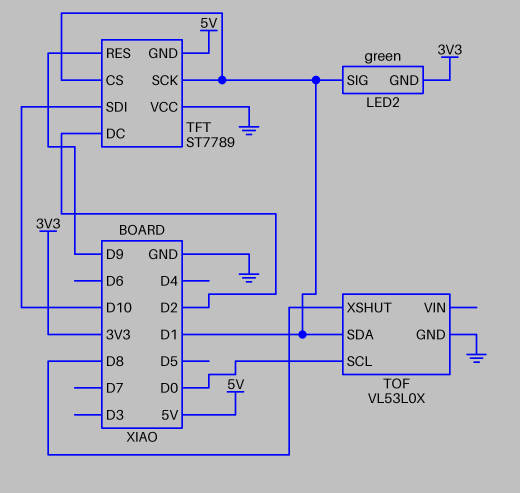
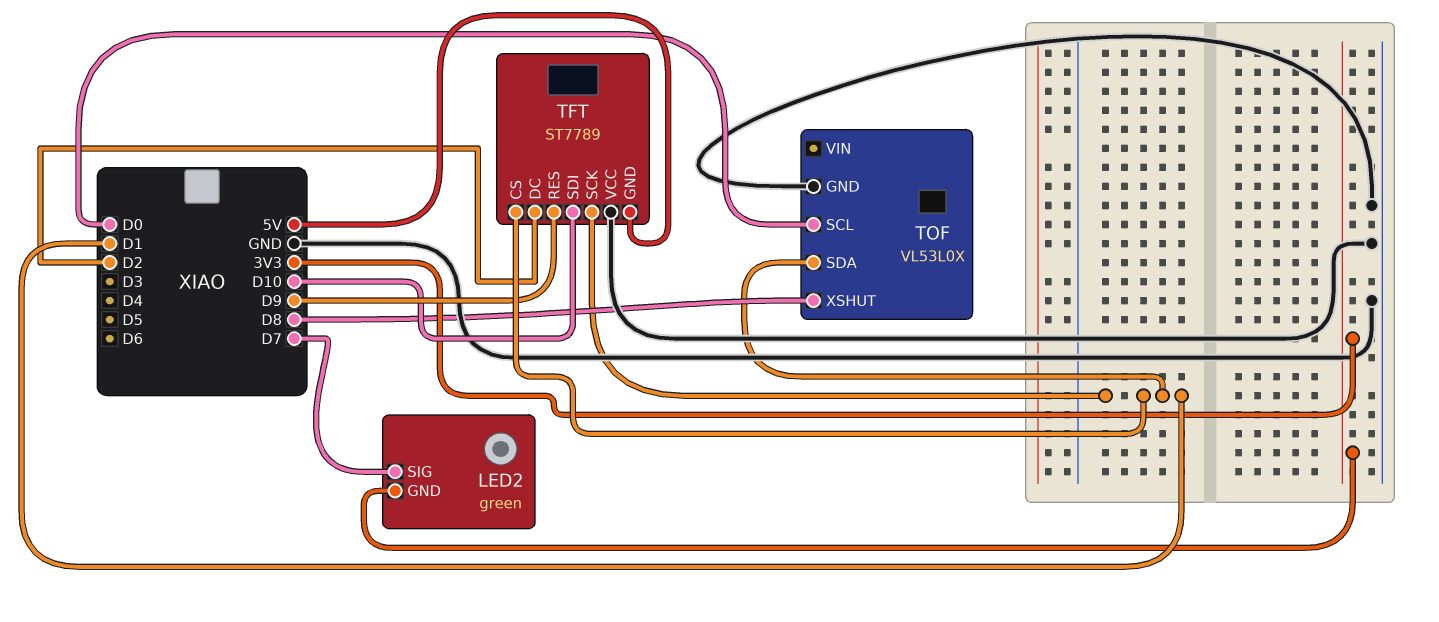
LED2 pin SIG: D1 -> D7

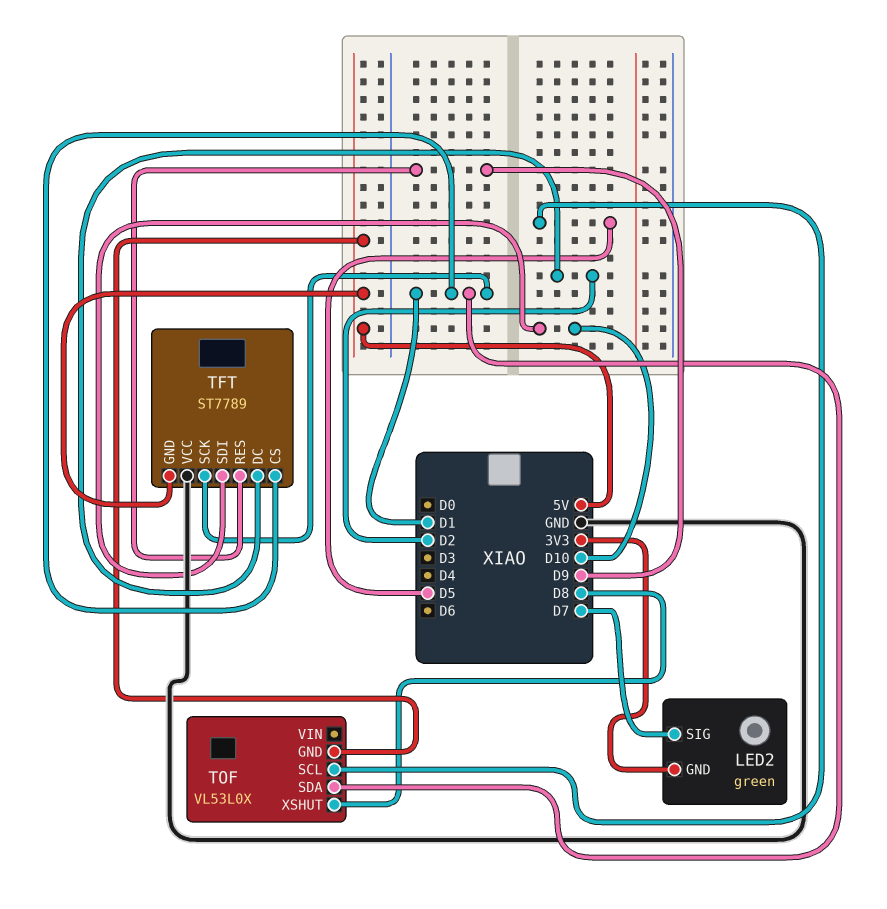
TOF pin GND: GND -> 5V
TOF pin SCL: D0 -> D5

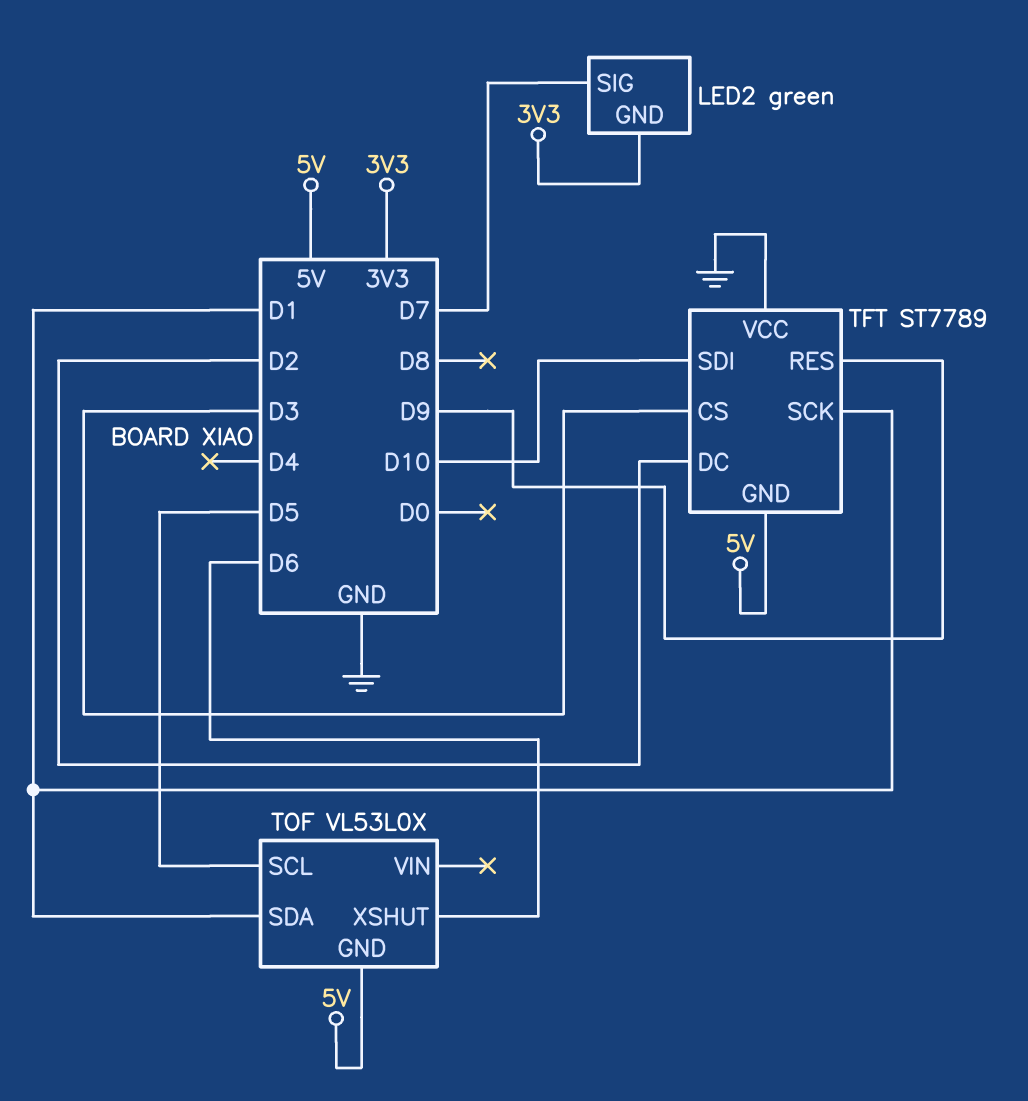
TFT pin CS: D1 -> D3
TOF pin XSHUT: D8 -> D6

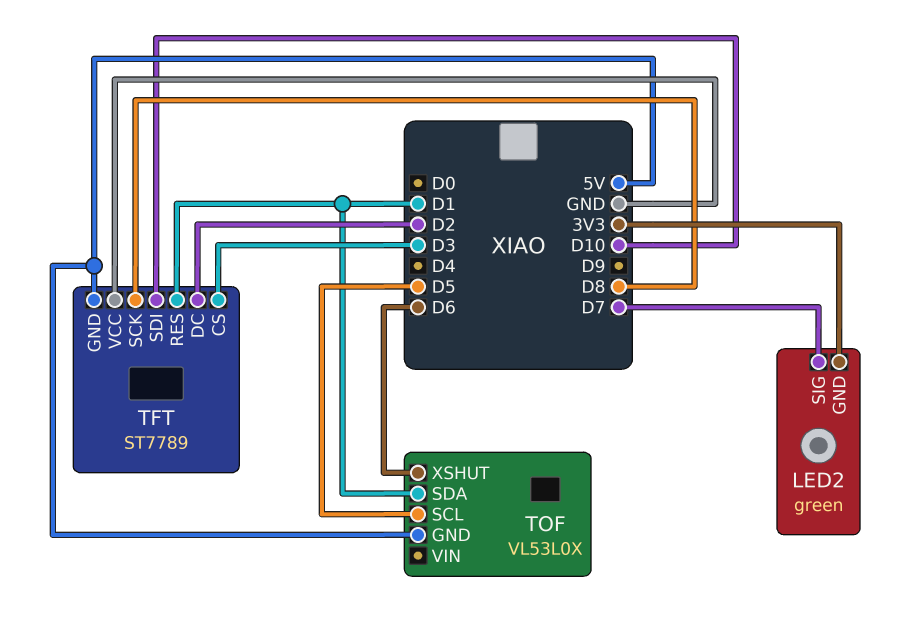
TFT pin RES: D9 -> D1
TFT pin SCK: D1 -> D8

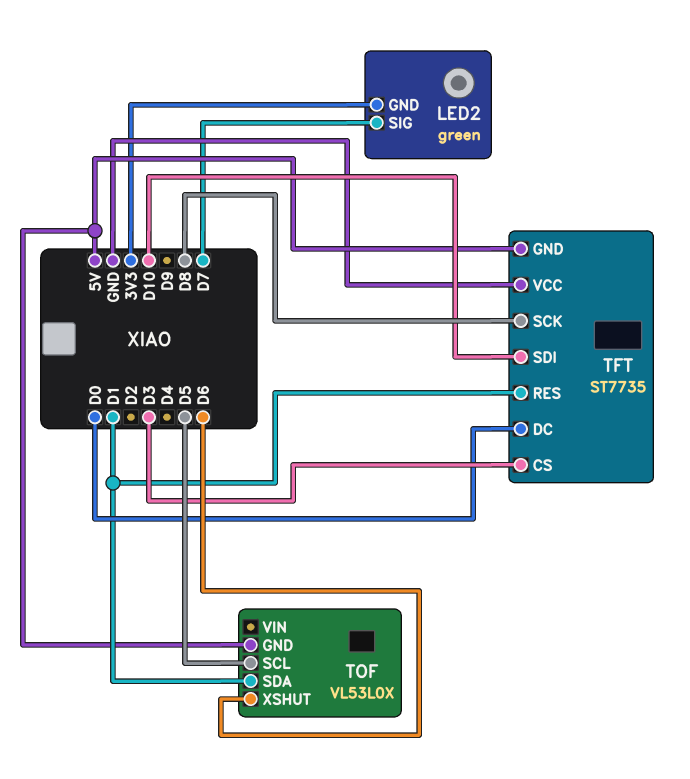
TFT: ST7789 -> ST7735
TFT pin DC: D2 -> D0

